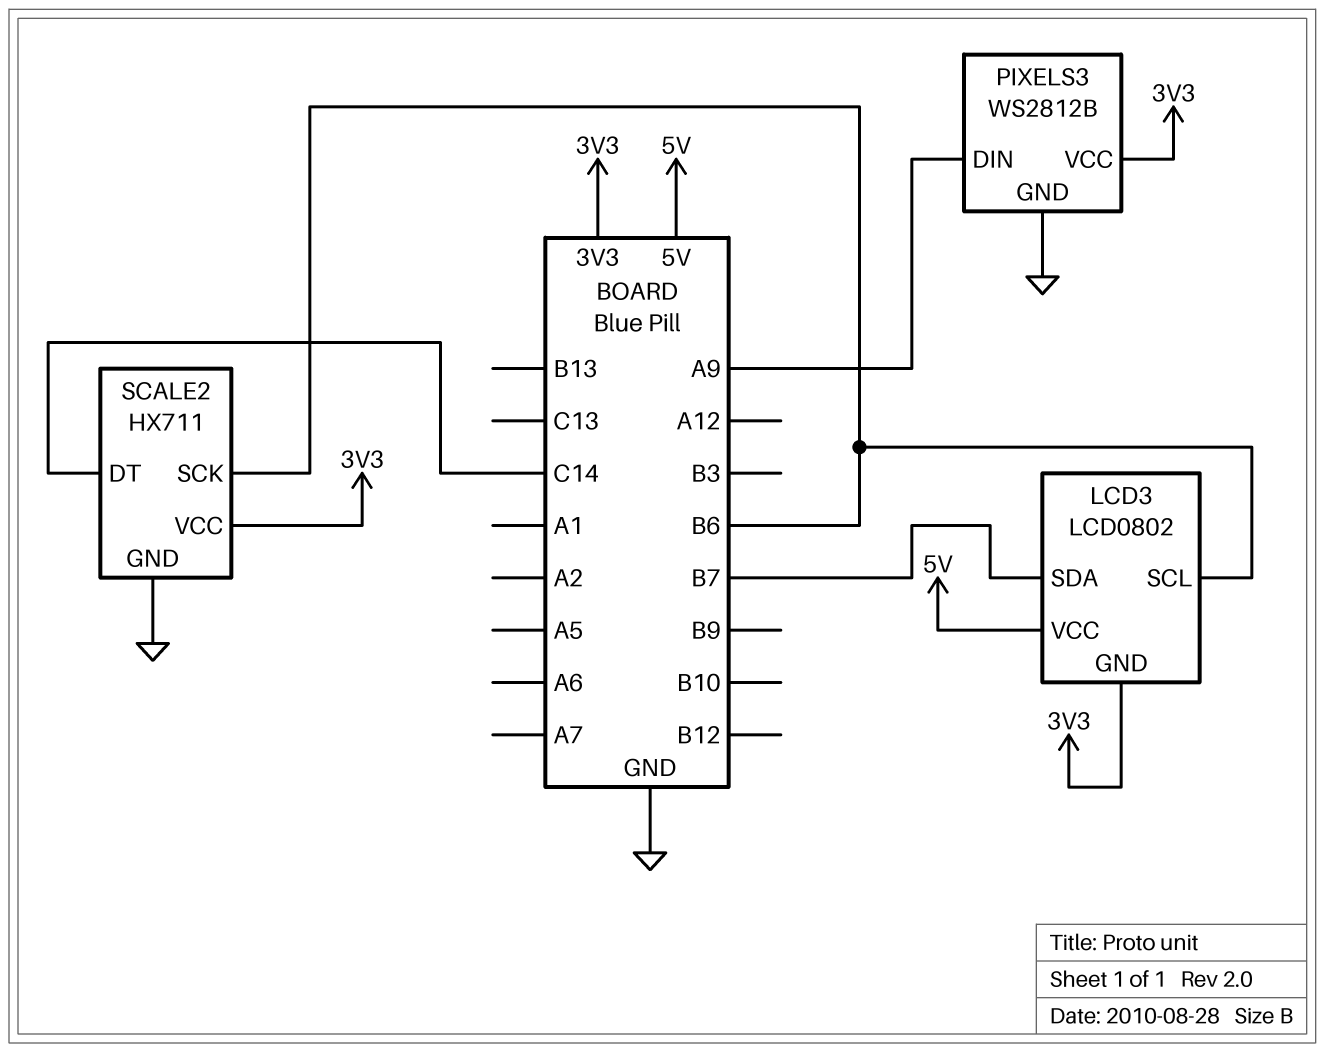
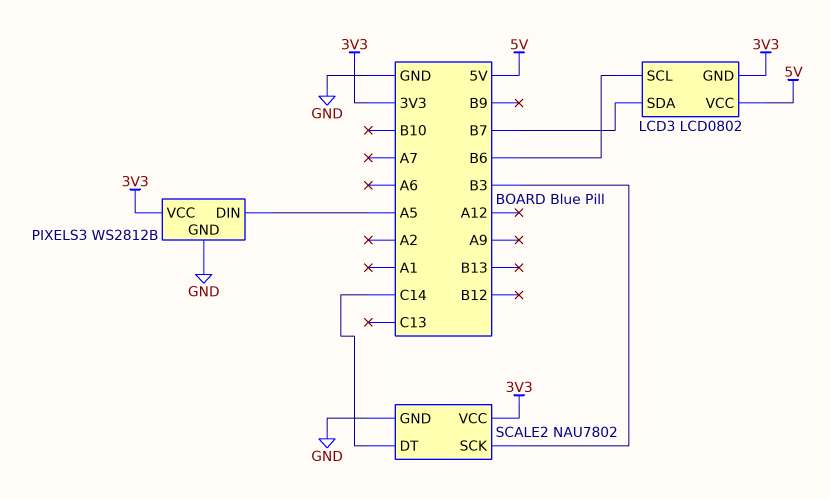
PIXELS3 pin DIN: A9 -> A5
SCALE2: HX711 -> NAU7802
SCALE2 pin SCK: B6 -> B3

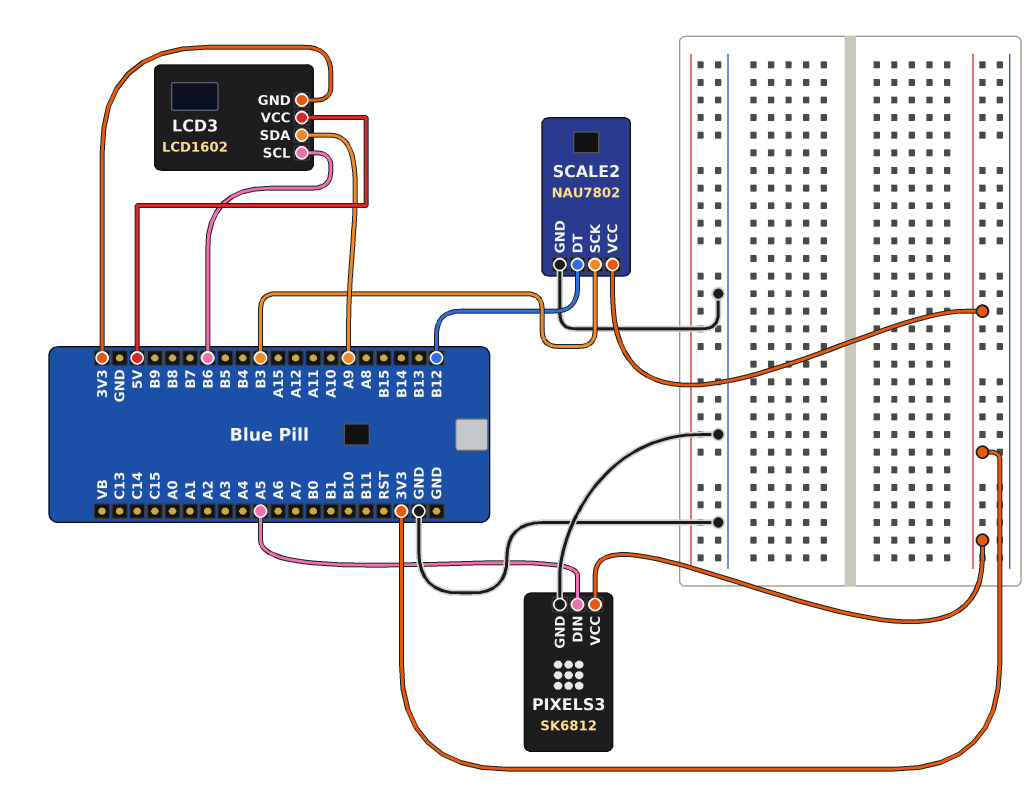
LCD3: LCD0802 -> LCD1602
LCD3 pin SDA: B7 -> A9
PIXELS3: WS2812B -> SK6812
SCALE2 pin DT: C14 -> B12

